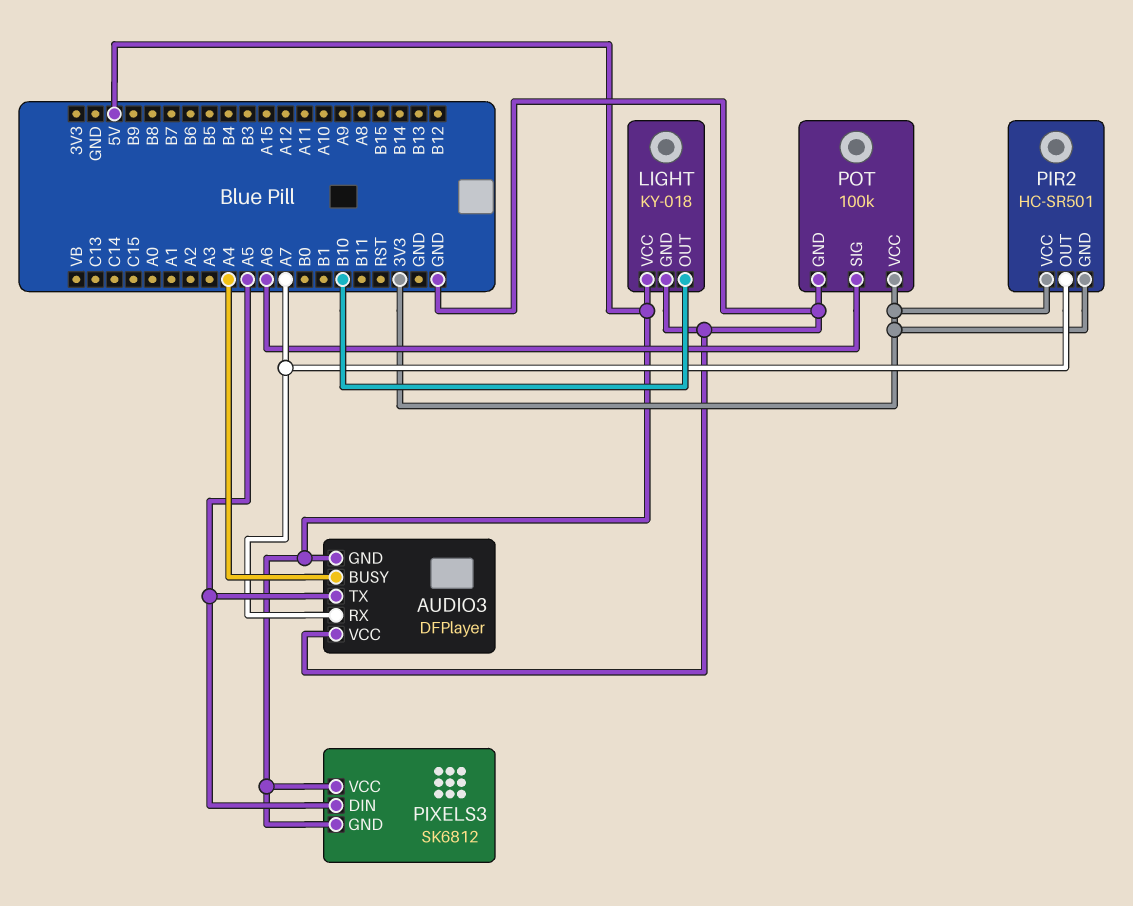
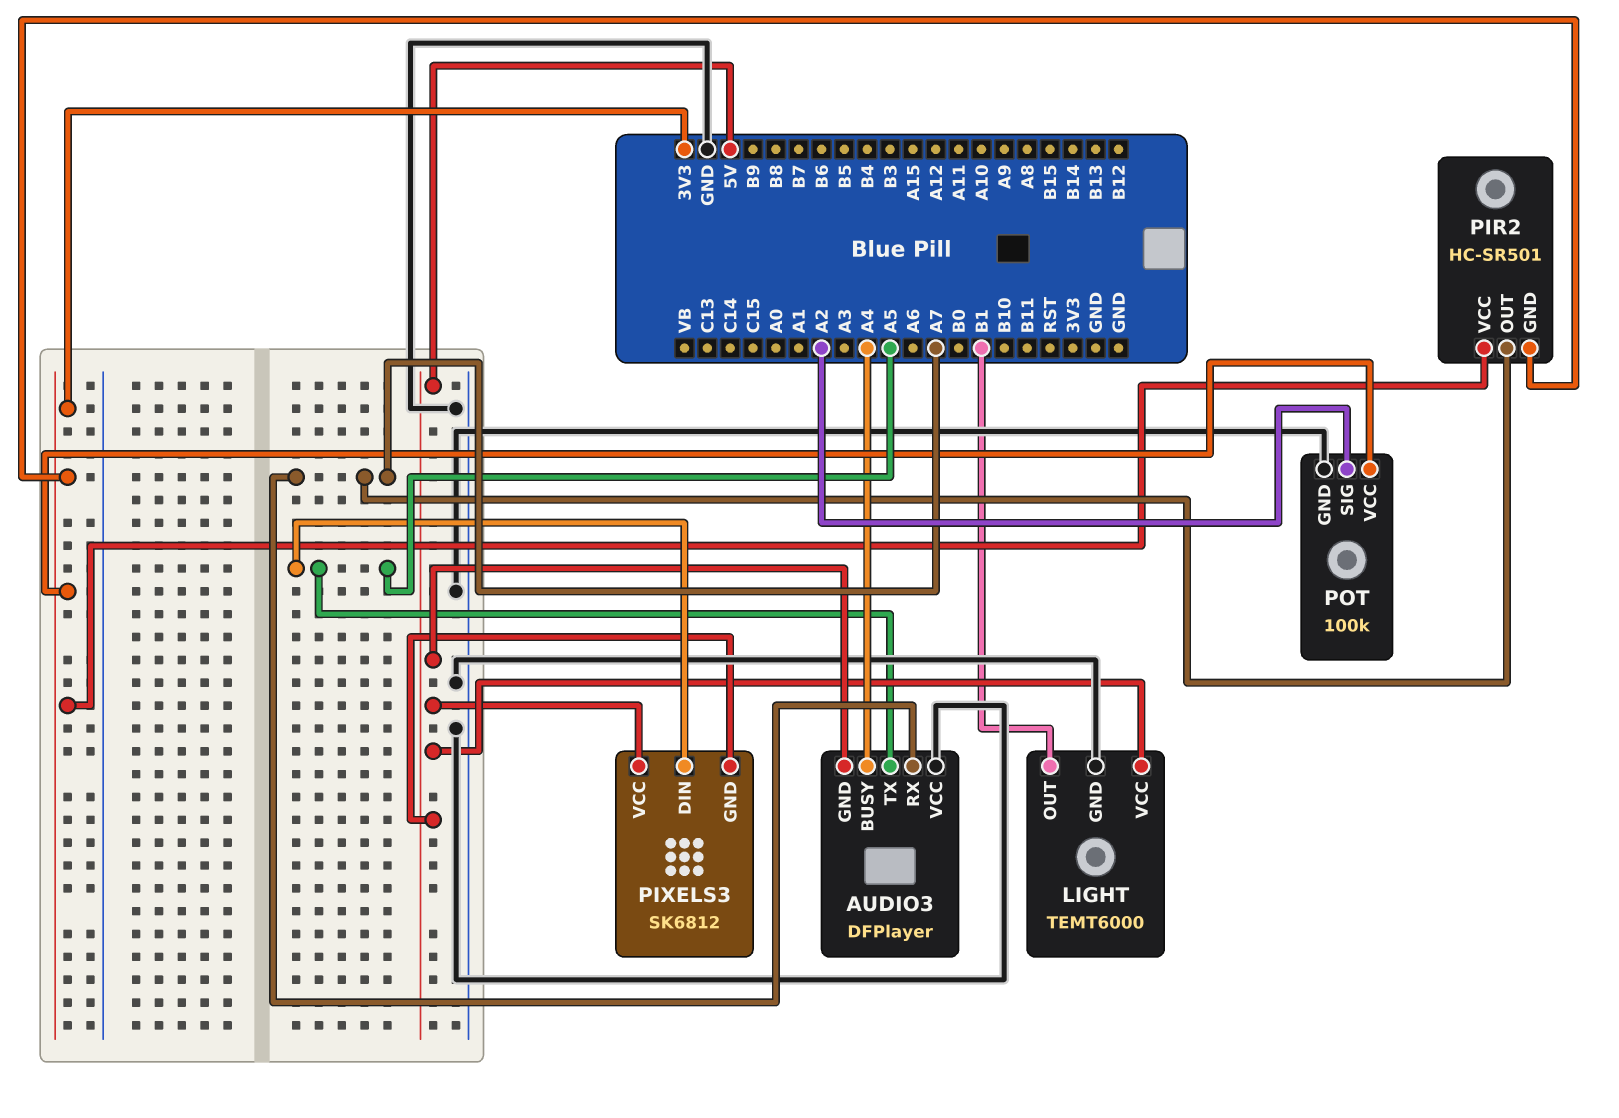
LIGHT: KY-018 -> TEMT6000
LIGHT pin OUT: B10 -> B1
POT pin SIG: A6 -> A2

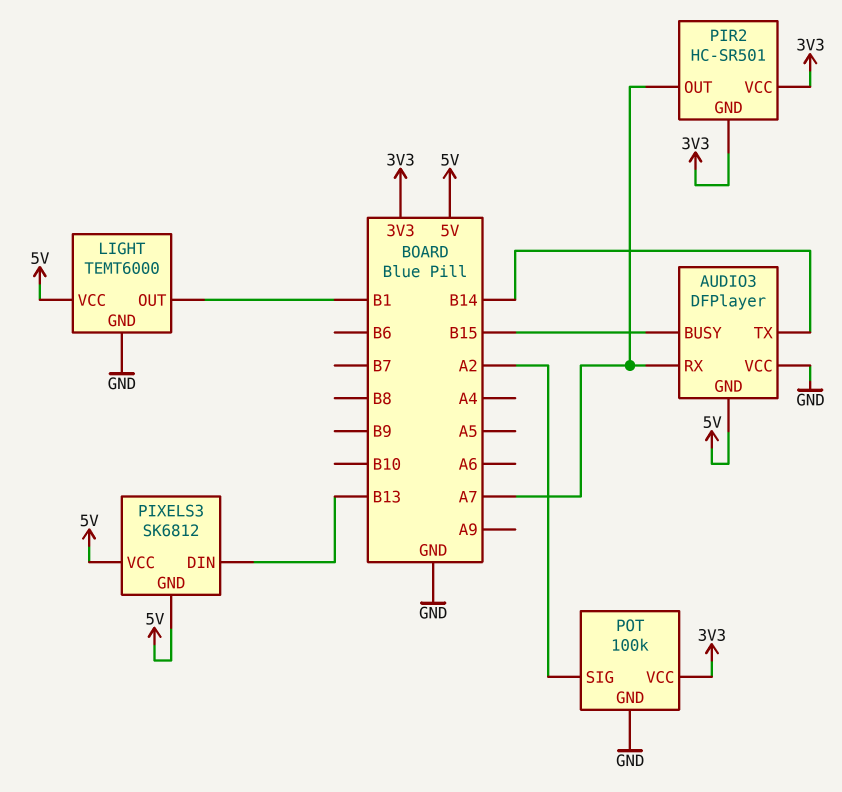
AUDIO3 pin BUSY: A4 -> B15
AUDIO3 pin TX: A5 -> B14
PIXELS3 pin DIN: A5 -> B13

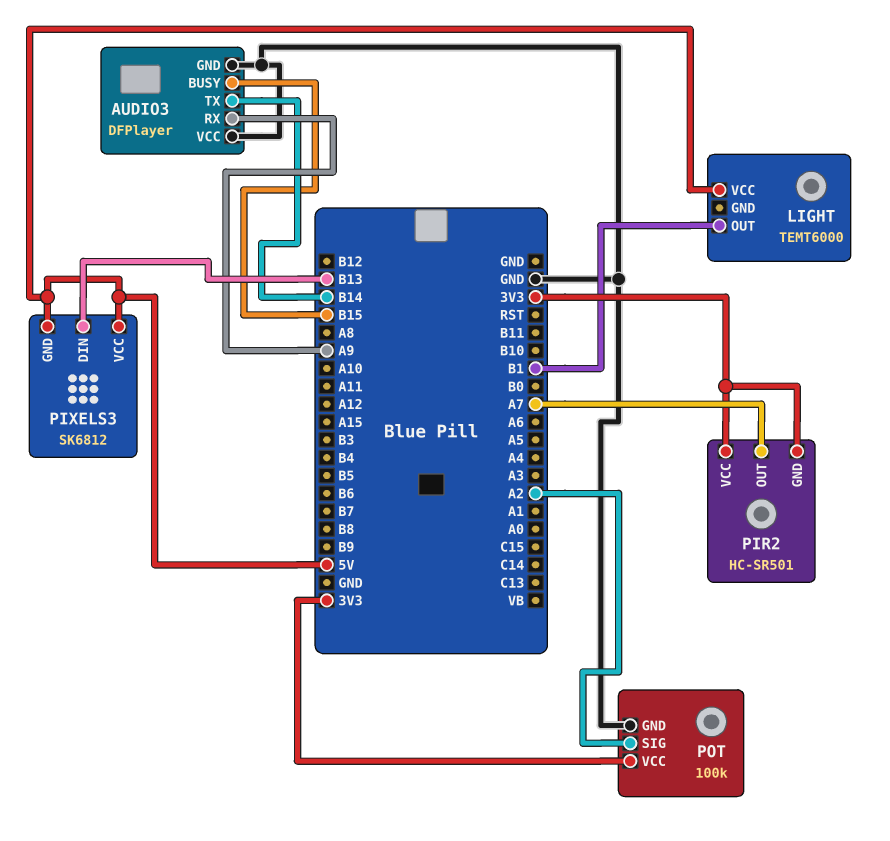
AUDIO3 pin GND: 5V -> GND
AUDIO3 pin RX: A7 -> A9
LIGHT pin GND: GND -> none

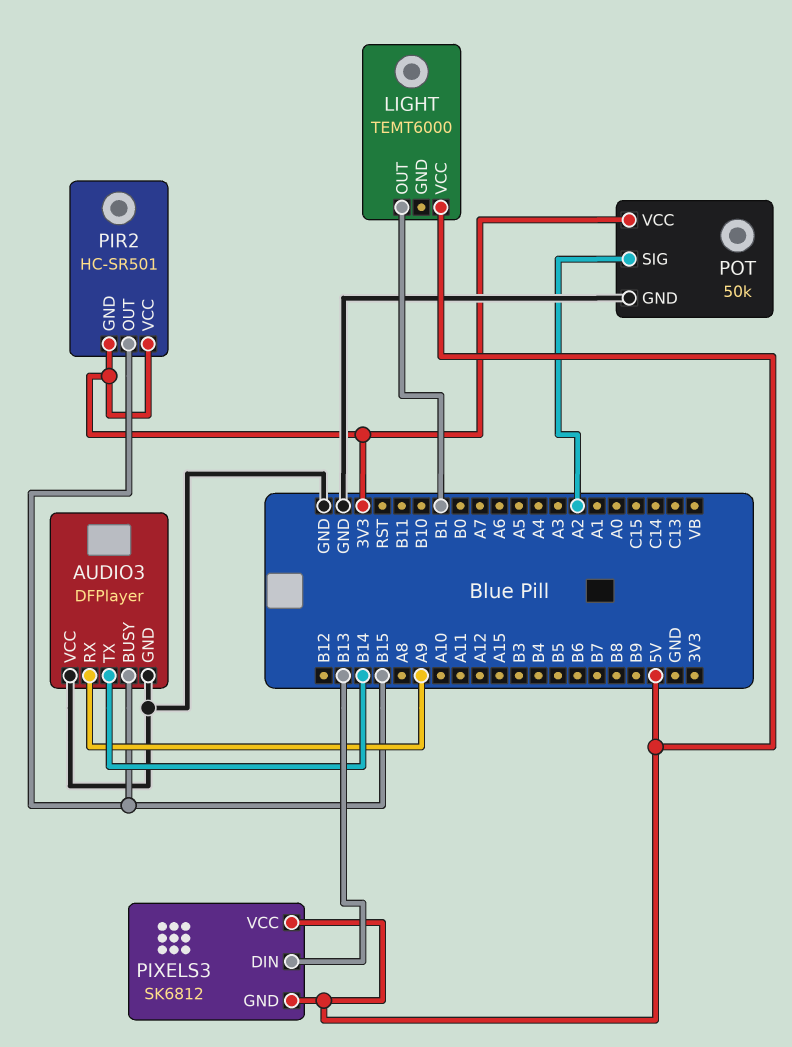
PIR2 pin OUT: A7 -> B15
POT: 100k -> 50k

